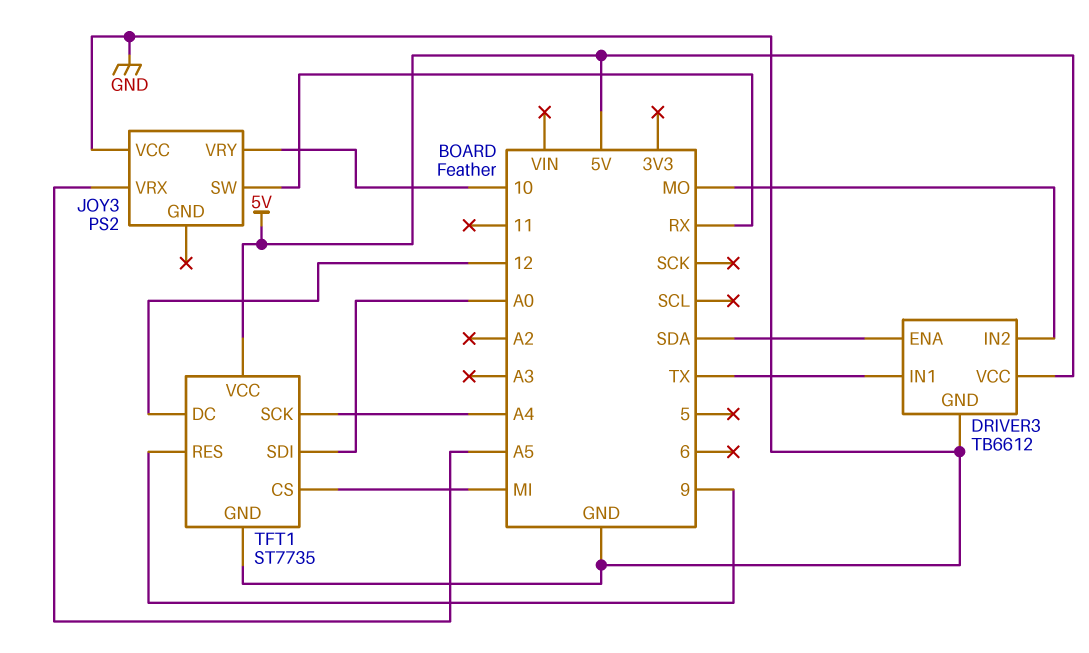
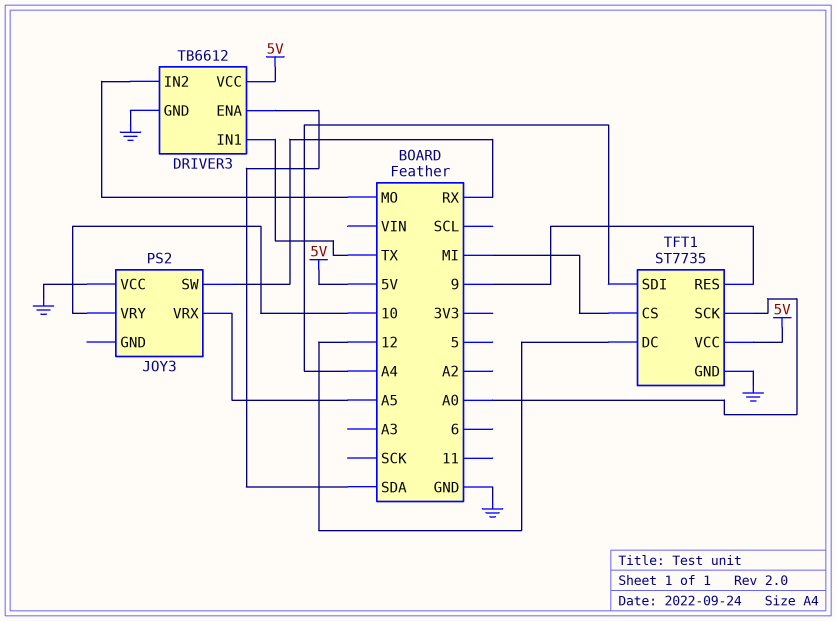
TFT1 pin SCK: A4 -> A0
TFT1 pin SDI: A0 -> A4

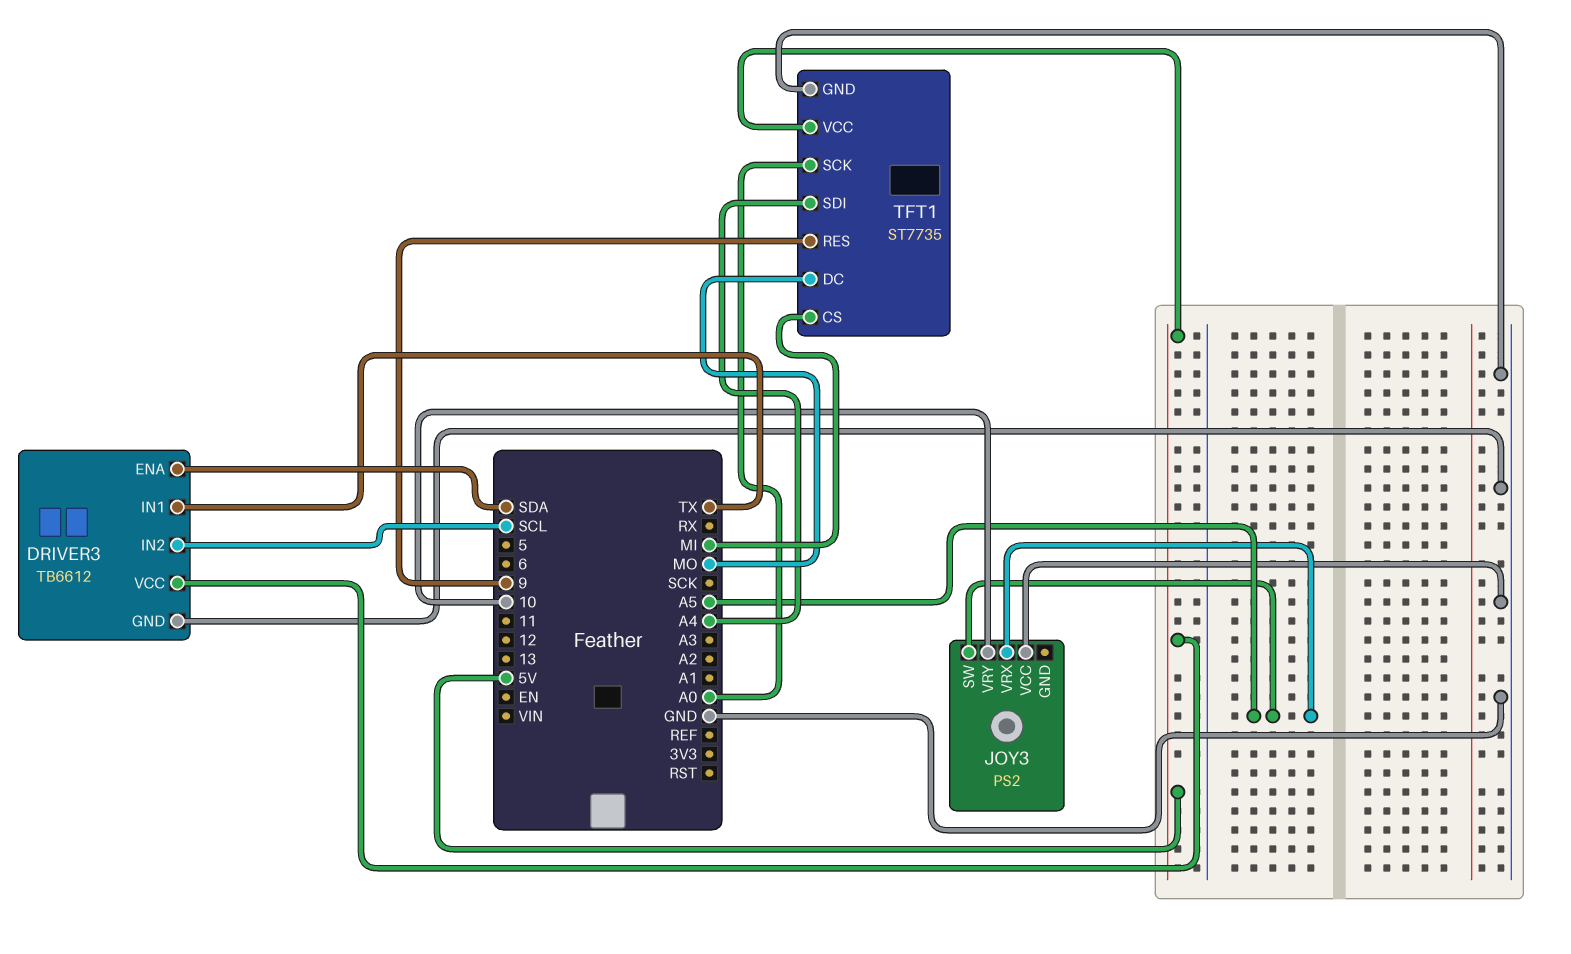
DRIVER3 pin IN2: MO -> SCL
JOY3 pin SW: RX -> A5
TFT1 pin DC: 12 -> MO

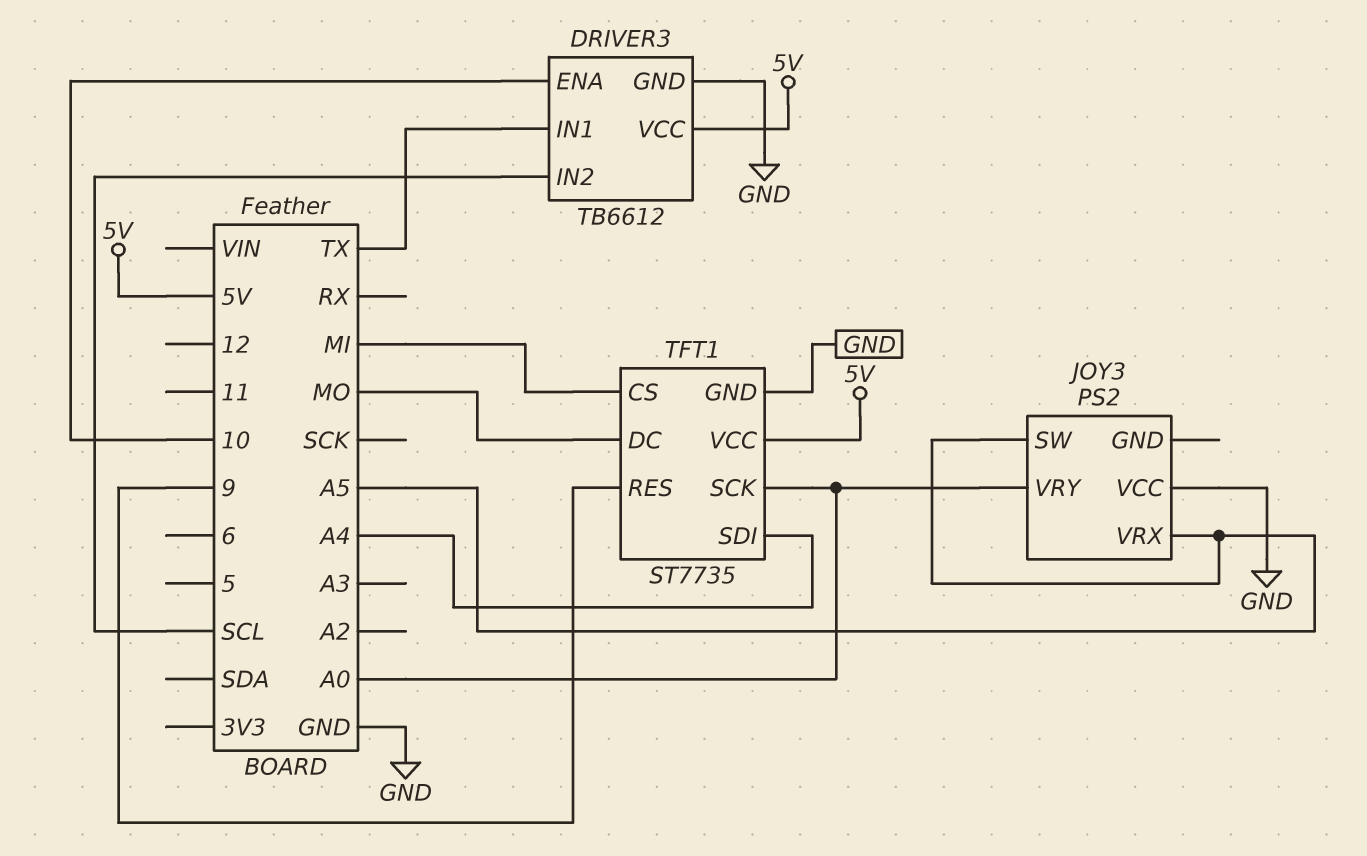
DRIVER3 pin ENA: SDA -> 10
JOY3 pin VRY: 10 -> A0

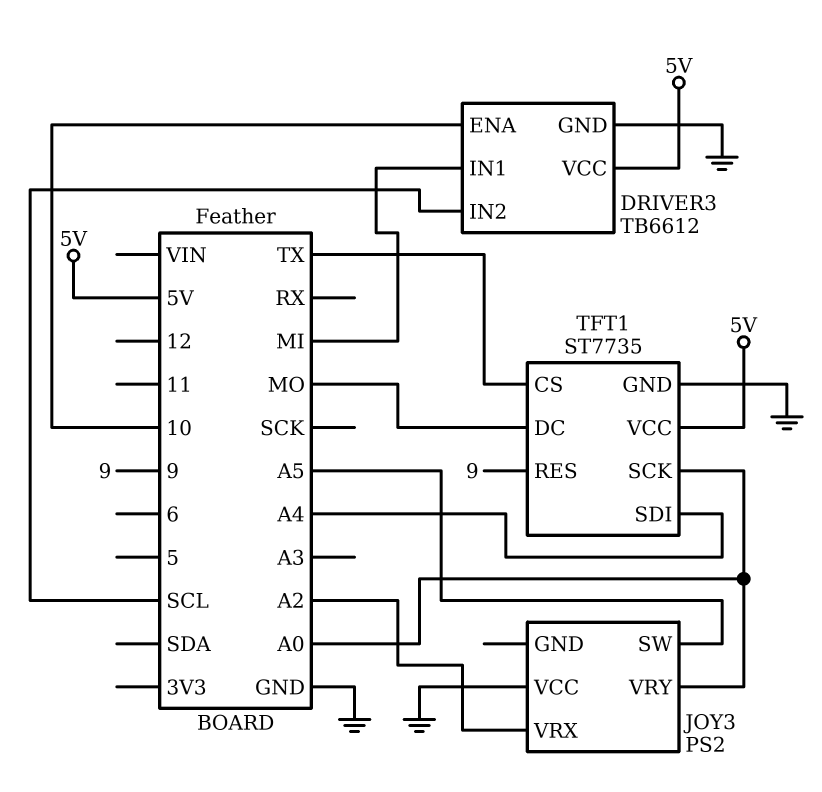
DRIVER3 pin IN1: TX -> MI
JOY3 pin VRX: A5 -> A2
TFT1 pin CS: MI -> TX

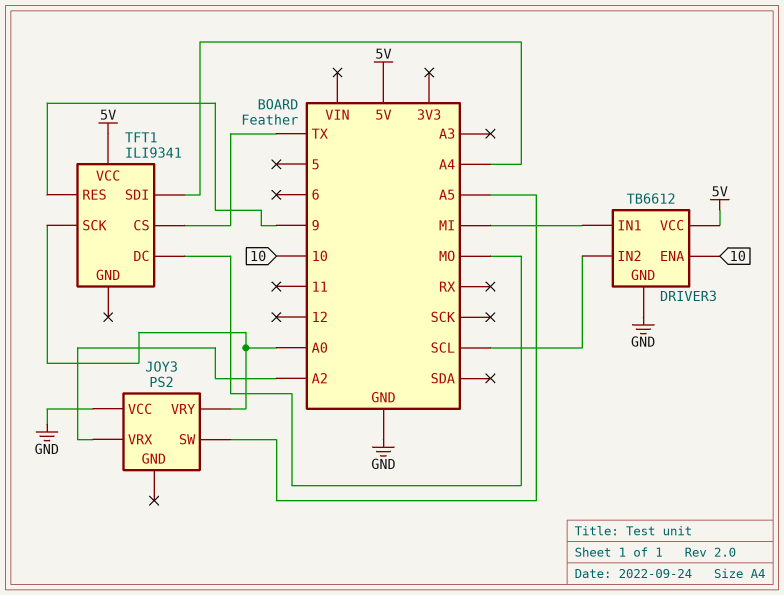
TFT1: ST7735 -> ILI9341
TFT1 pin GND: GND -> none

